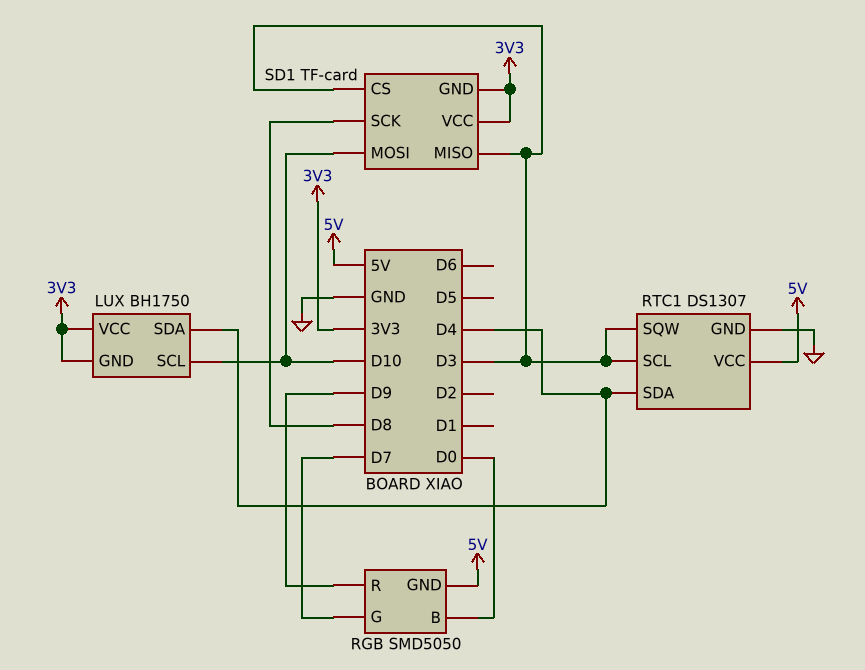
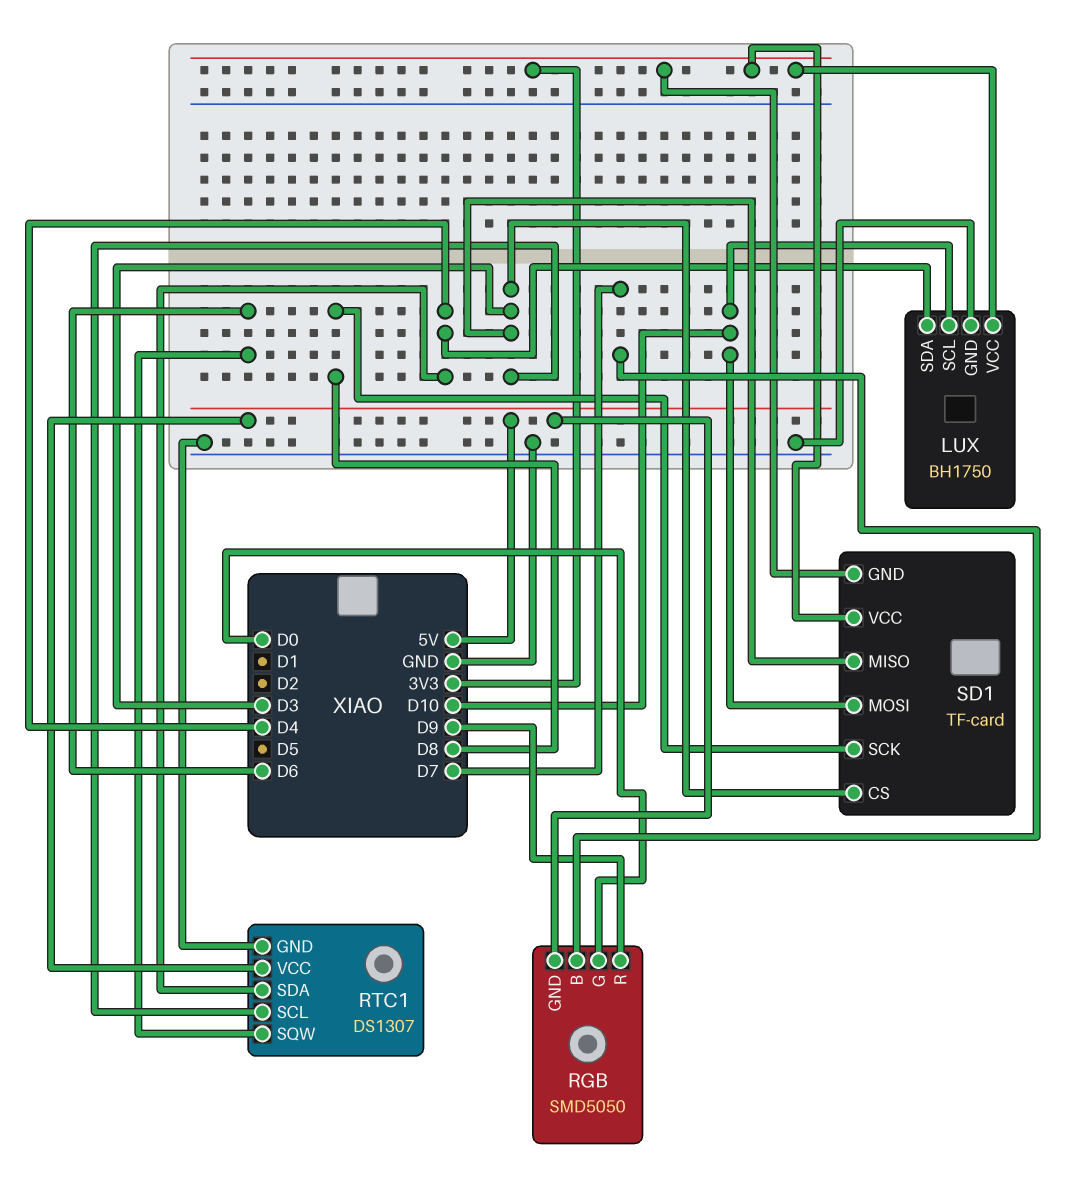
LUX pin GND: 3V3 -> GND
RGB pin B: D0 -> D7
RGB pin G: D7 -> D0
RTC1 pin SQW: D3 -> D6

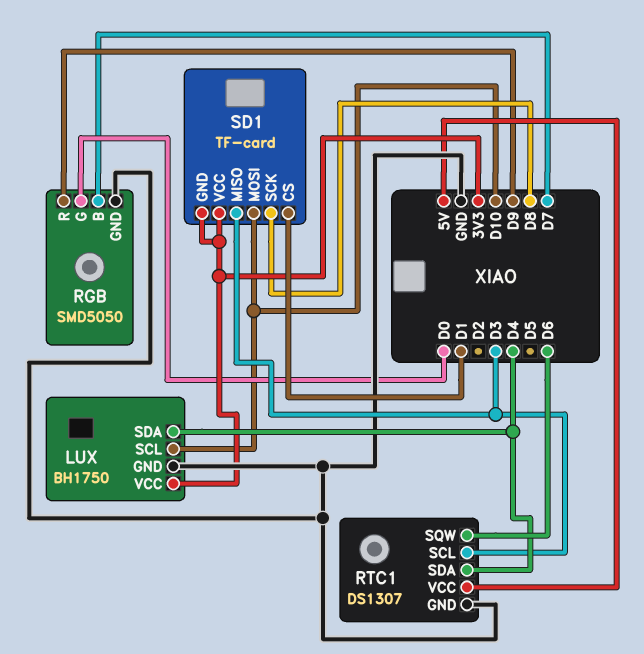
RGB pin GND: 5V -> GND
SD1 pin CS: D3 -> D1

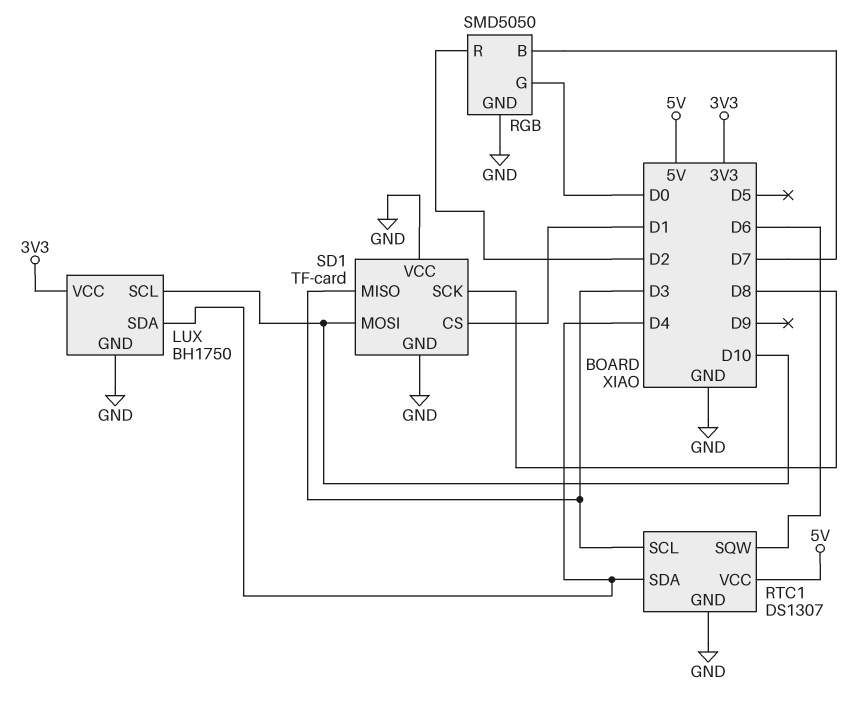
RGB pin R: D9 -> D2
SD1 pin GND: 3V3 -> GND
SD1 pin VCC: 3V3 -> GND

